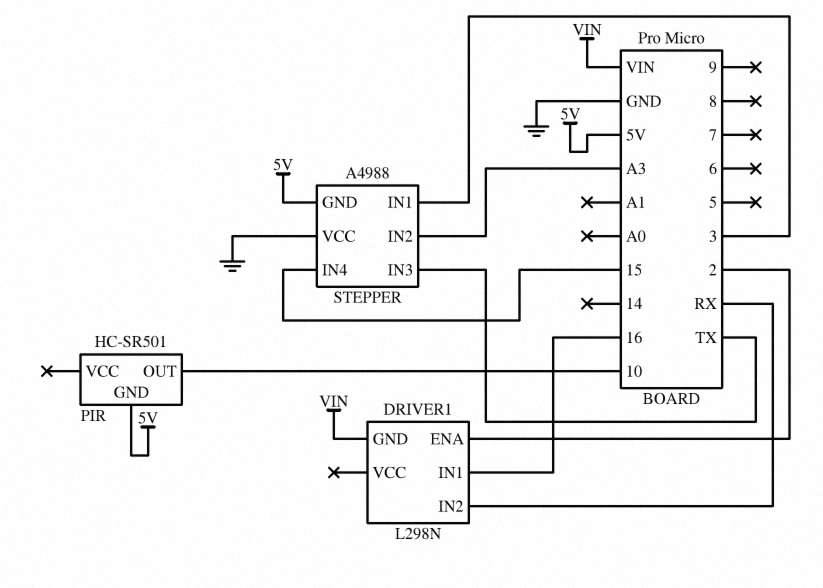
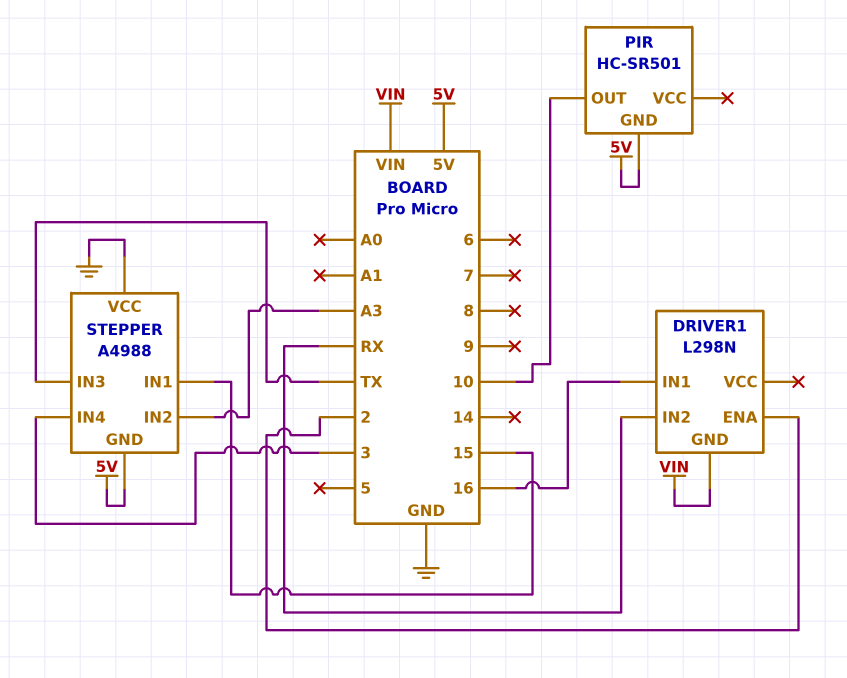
STEPPER pin IN1: 3 -> 15
STEPPER pin IN4: 15 -> 3

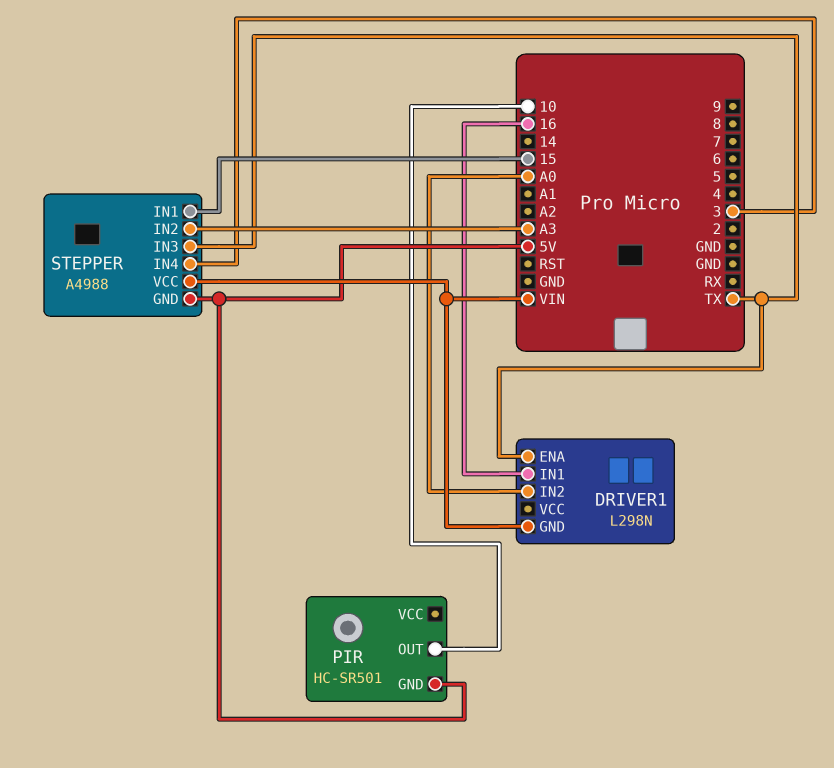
DRIVER1 pin ENA: 2 -> TX
DRIVER1 pin IN2: RX -> A0
STEPPER pin VCC: GND -> VIN

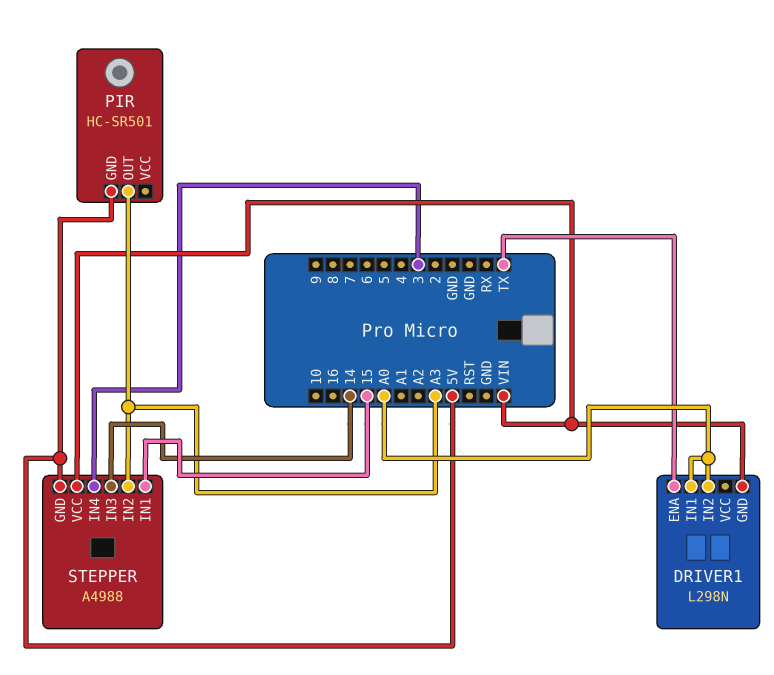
DRIVER1 pin IN1: 16 -> A0
PIR pin OUT: 10 -> A3
STEPPER pin IN3: TX -> 14

